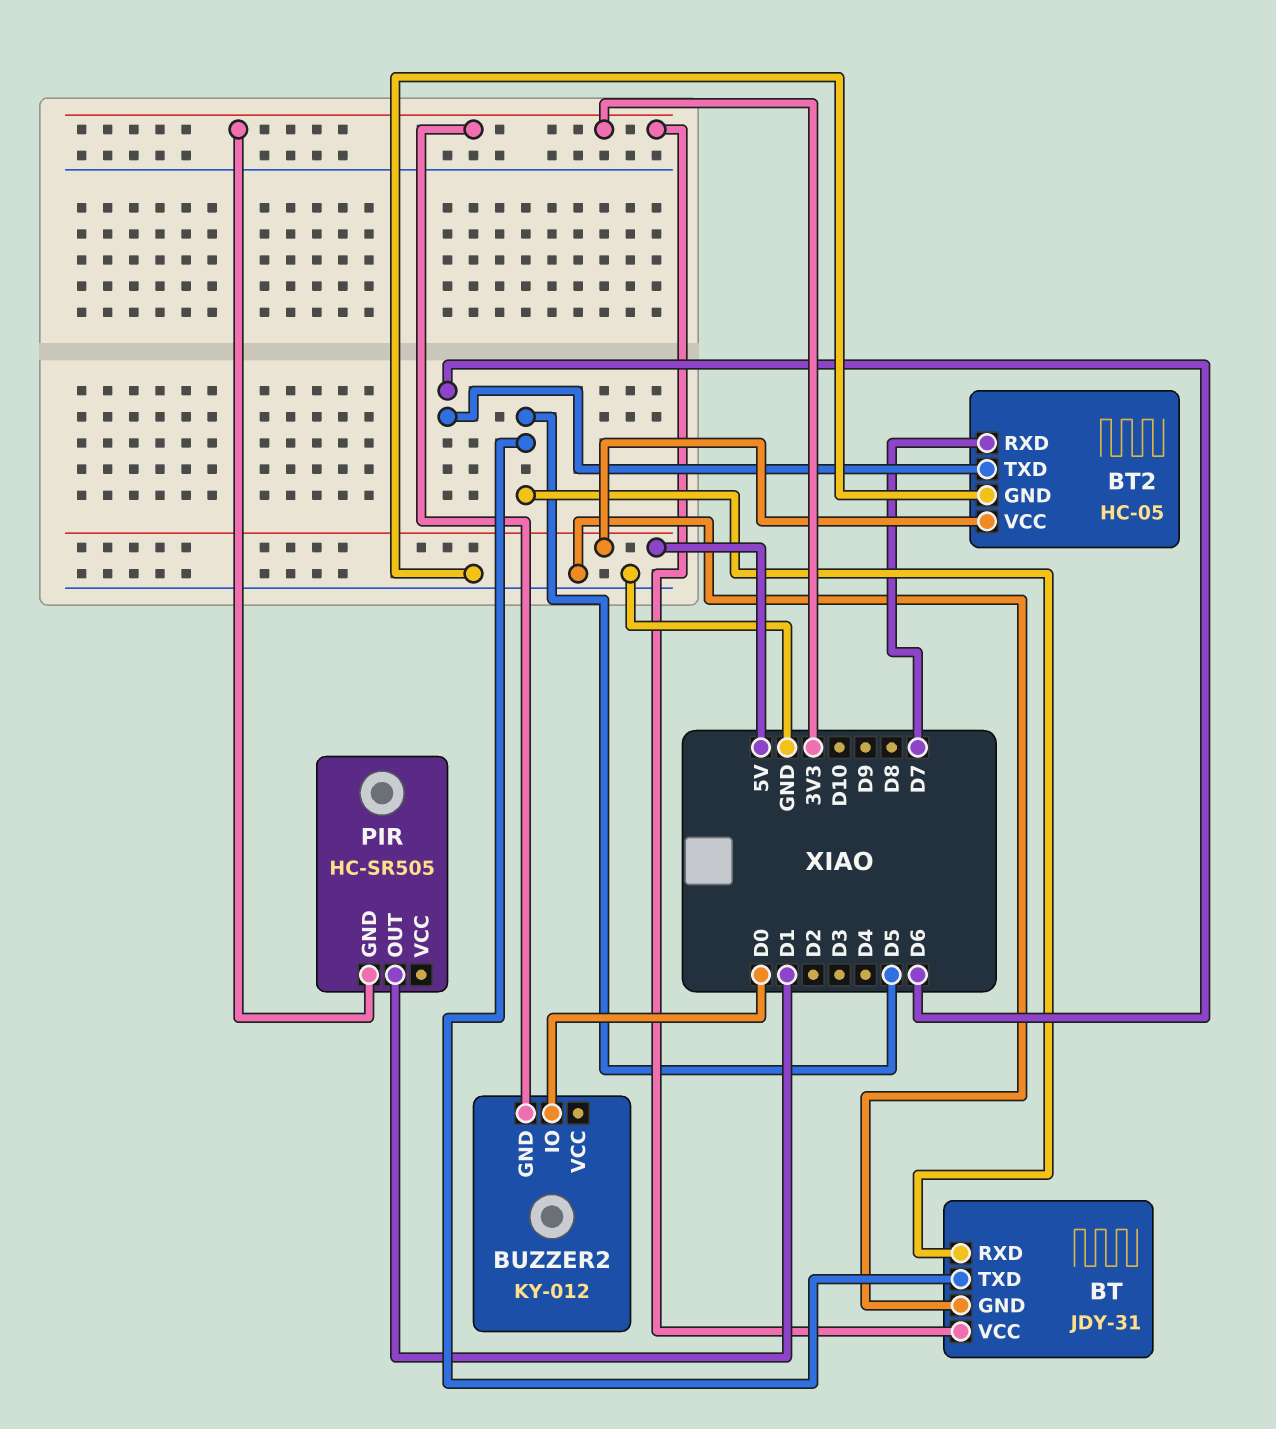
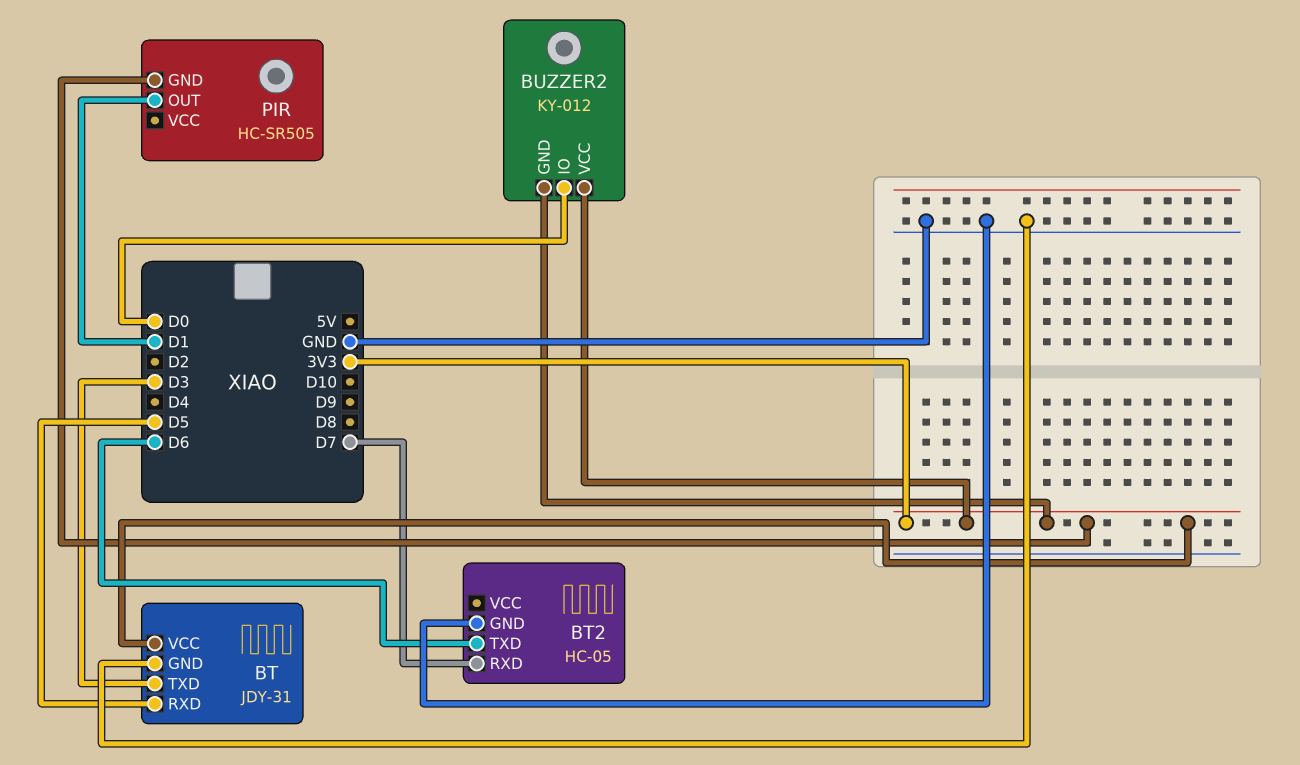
BT pin TXD: D5 -> D3
BT2 pin VCC: 5V -> none
BUZZER2 pin VCC: none -> 3V3

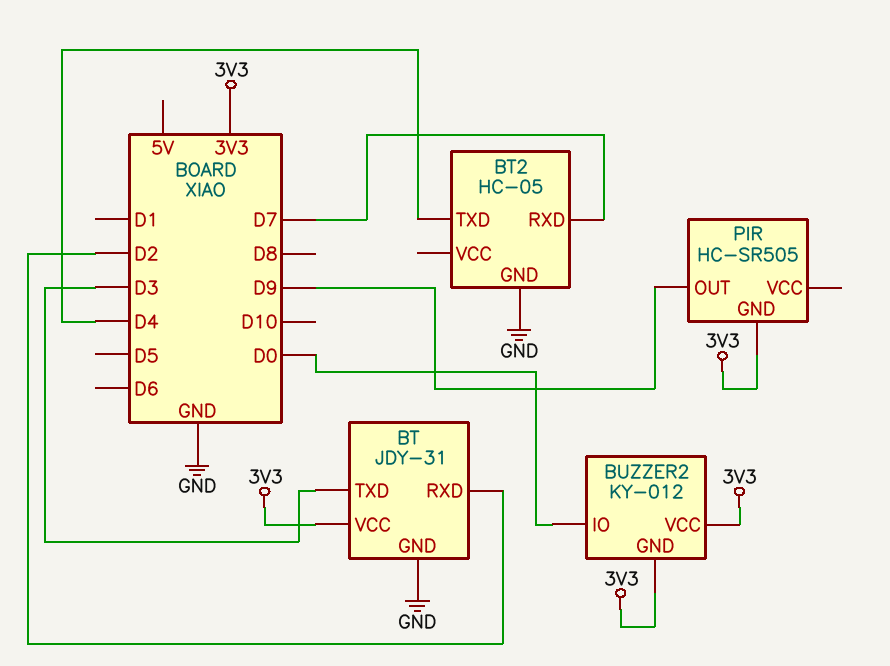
BT pin RXD: D5 -> D2
BT2 pin TXD: D6 -> D4
PIR pin OUT: D1 -> D9

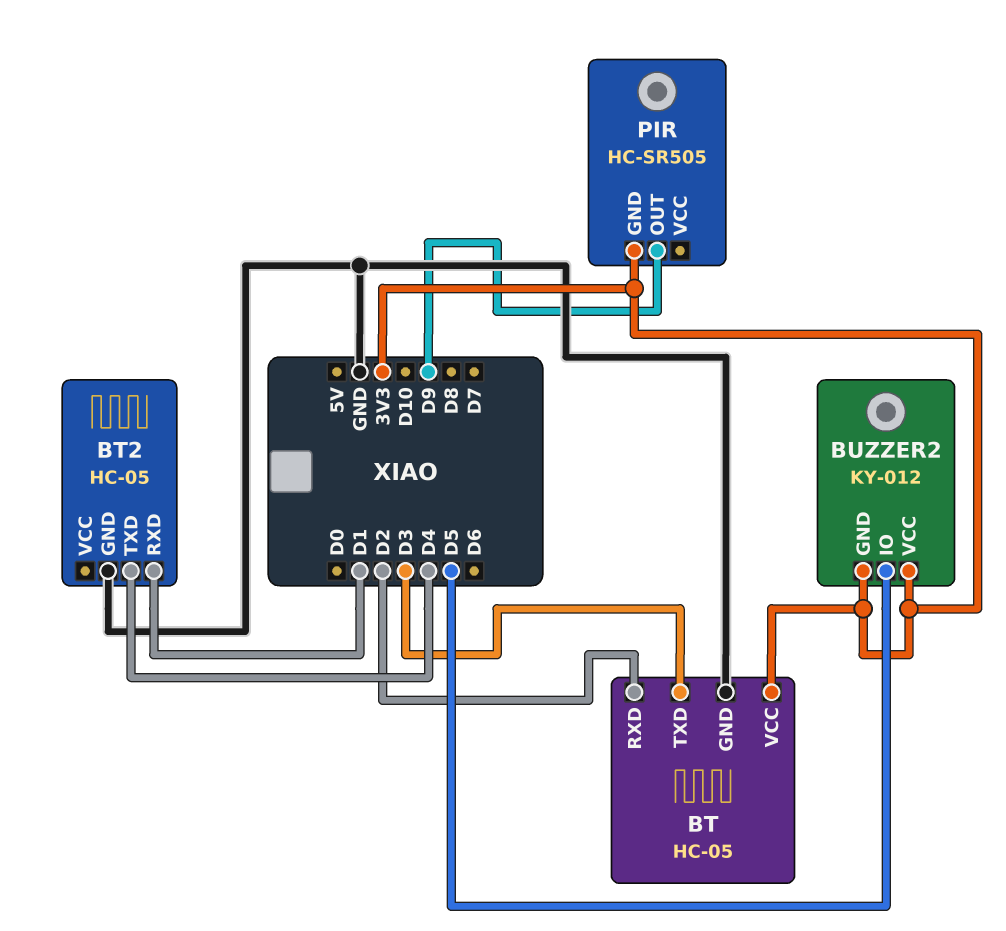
BT: JDY-31 -> HC-05
BT2 pin RXD: D7 -> D1
BUZZER2 pin IO: D0 -> D5

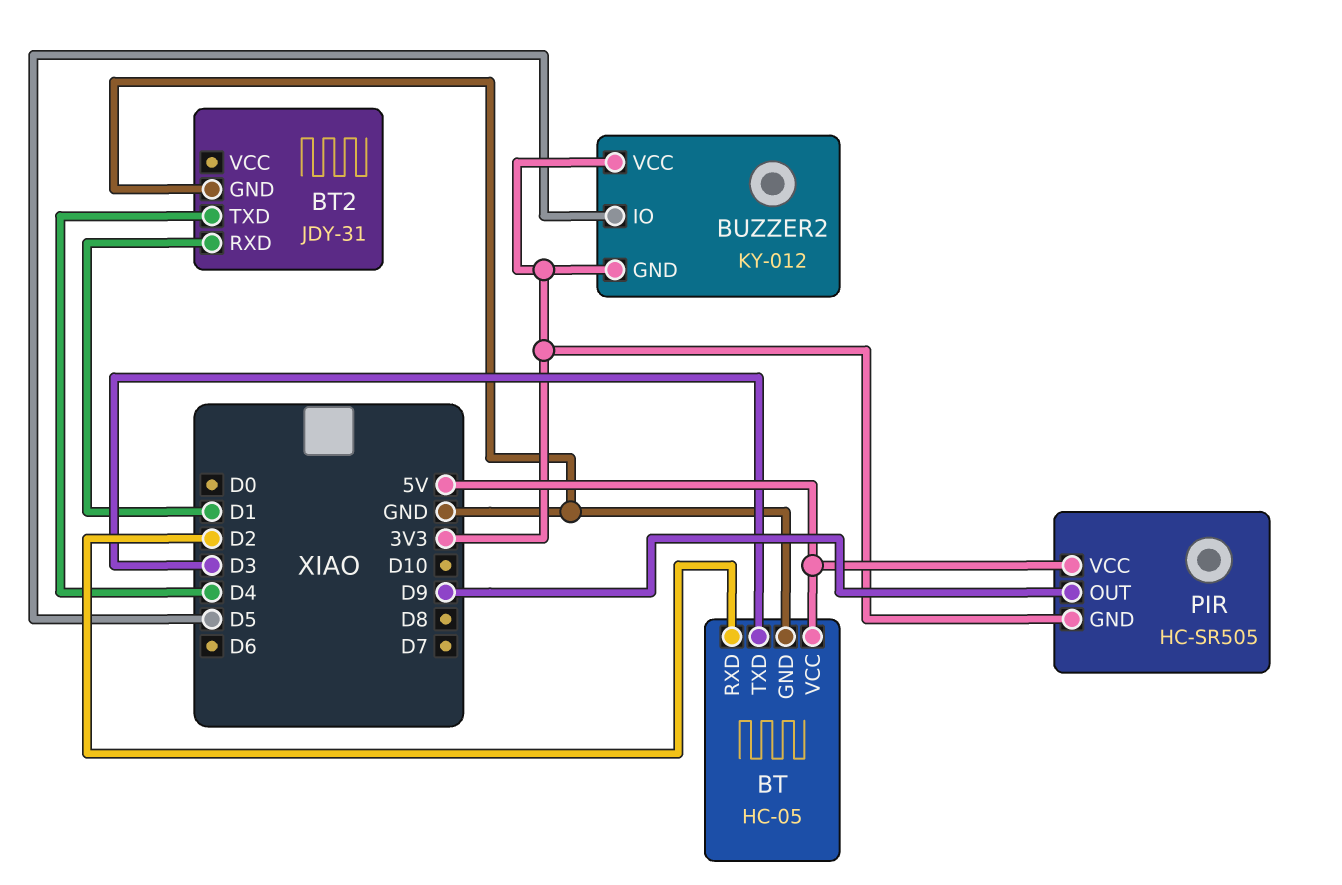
BT pin VCC: 3V3 -> 5V
BT2: HC-05 -> JDY-31
PIR pin VCC: none -> 5V

